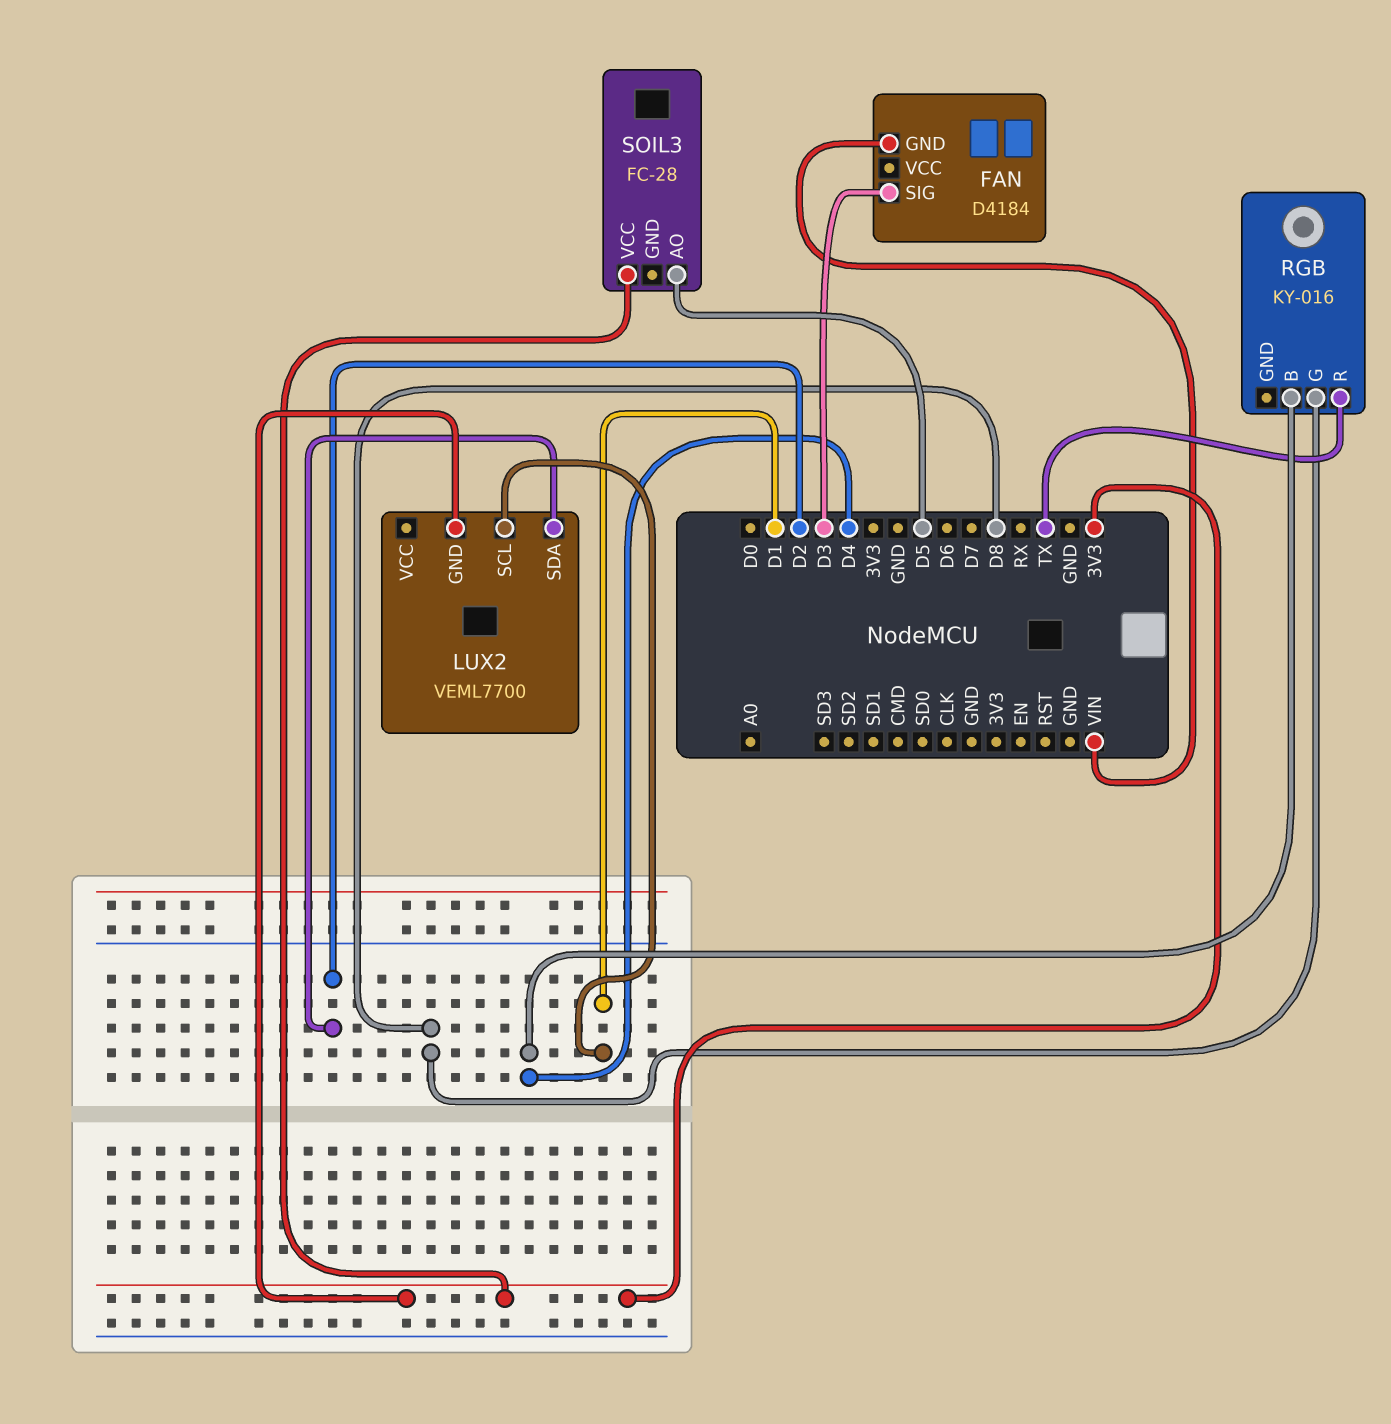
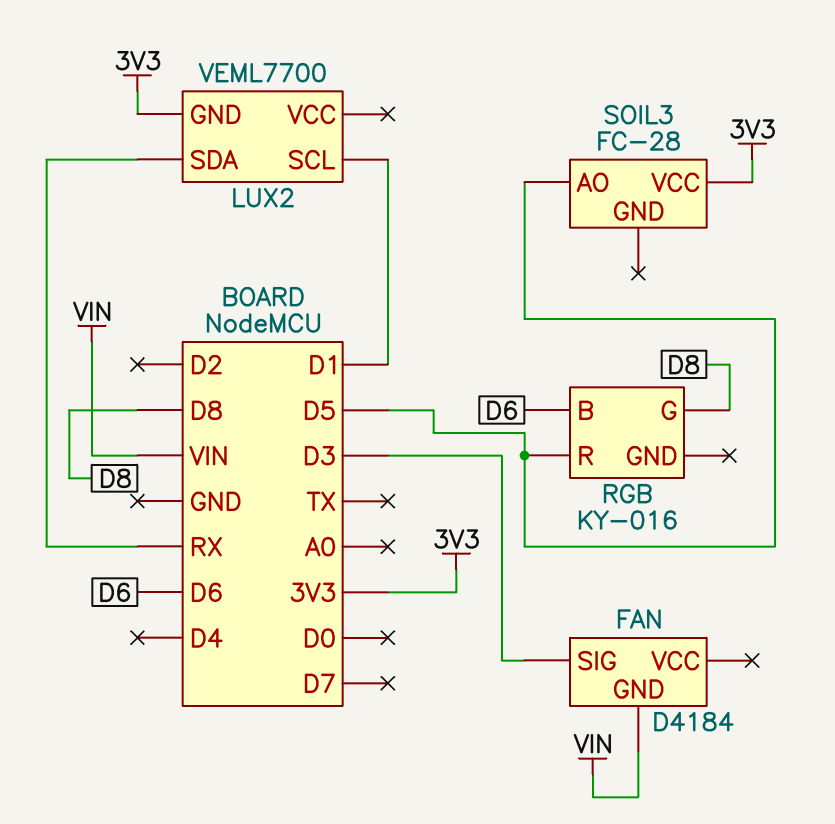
LUX2 pin SDA: D2 -> RX
RGB pin B: D4 -> D6
RGB pin R: TX -> D5

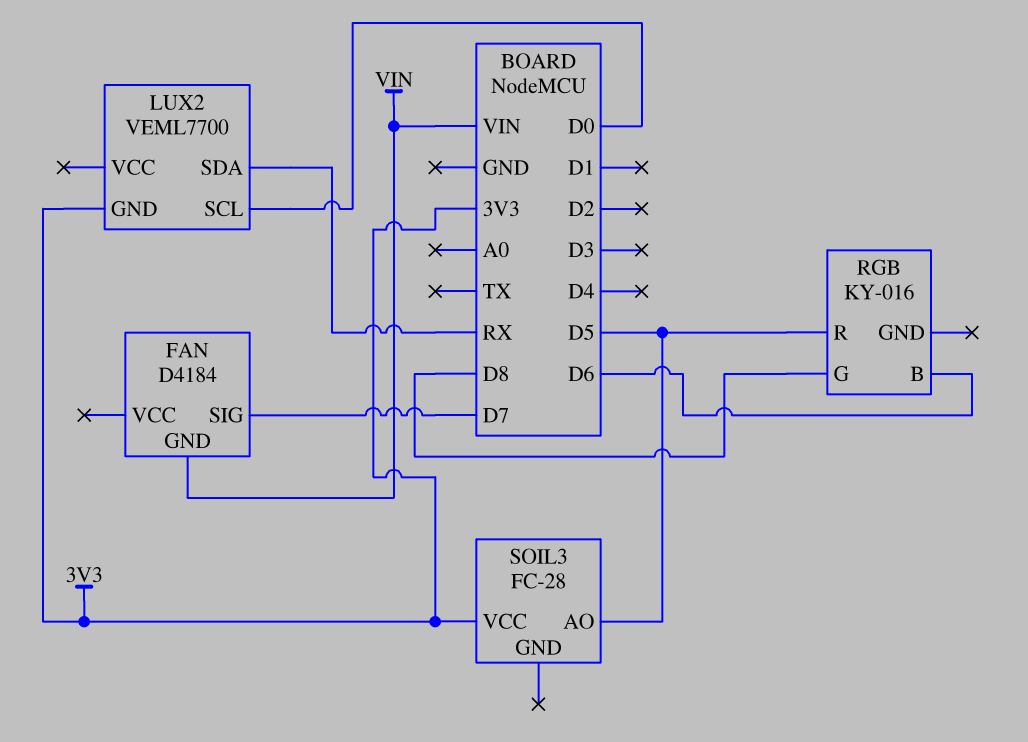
FAN pin SIG: D3 -> D7
LUX2 pin SCL: D1 -> D0

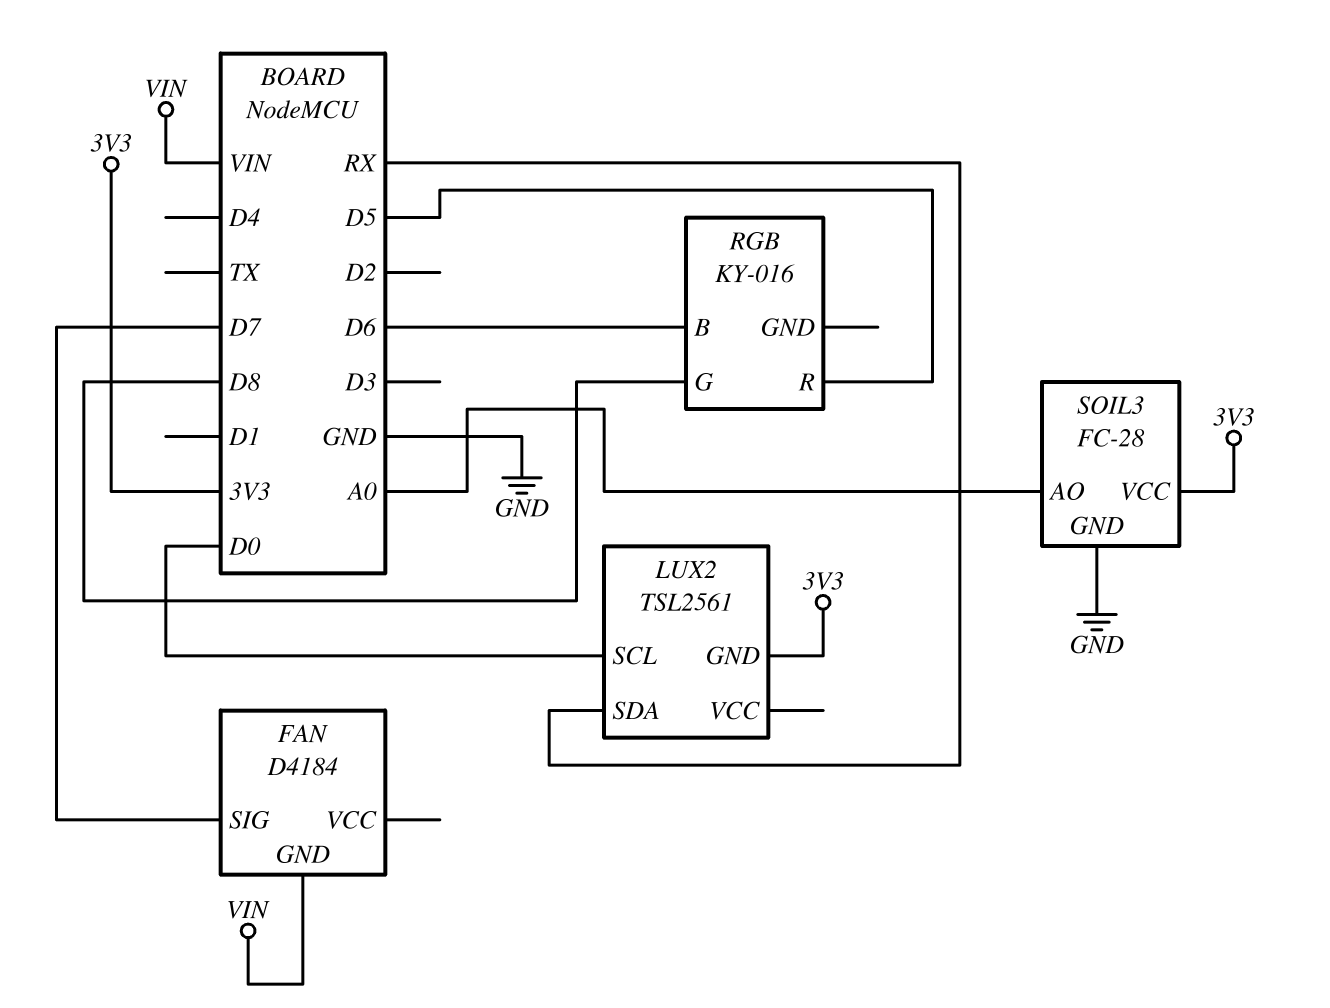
LUX2: VEML7700 -> TSL2561
SOIL3 pin AO: D5 -> A0
SOIL3 pin GND: none -> GND

